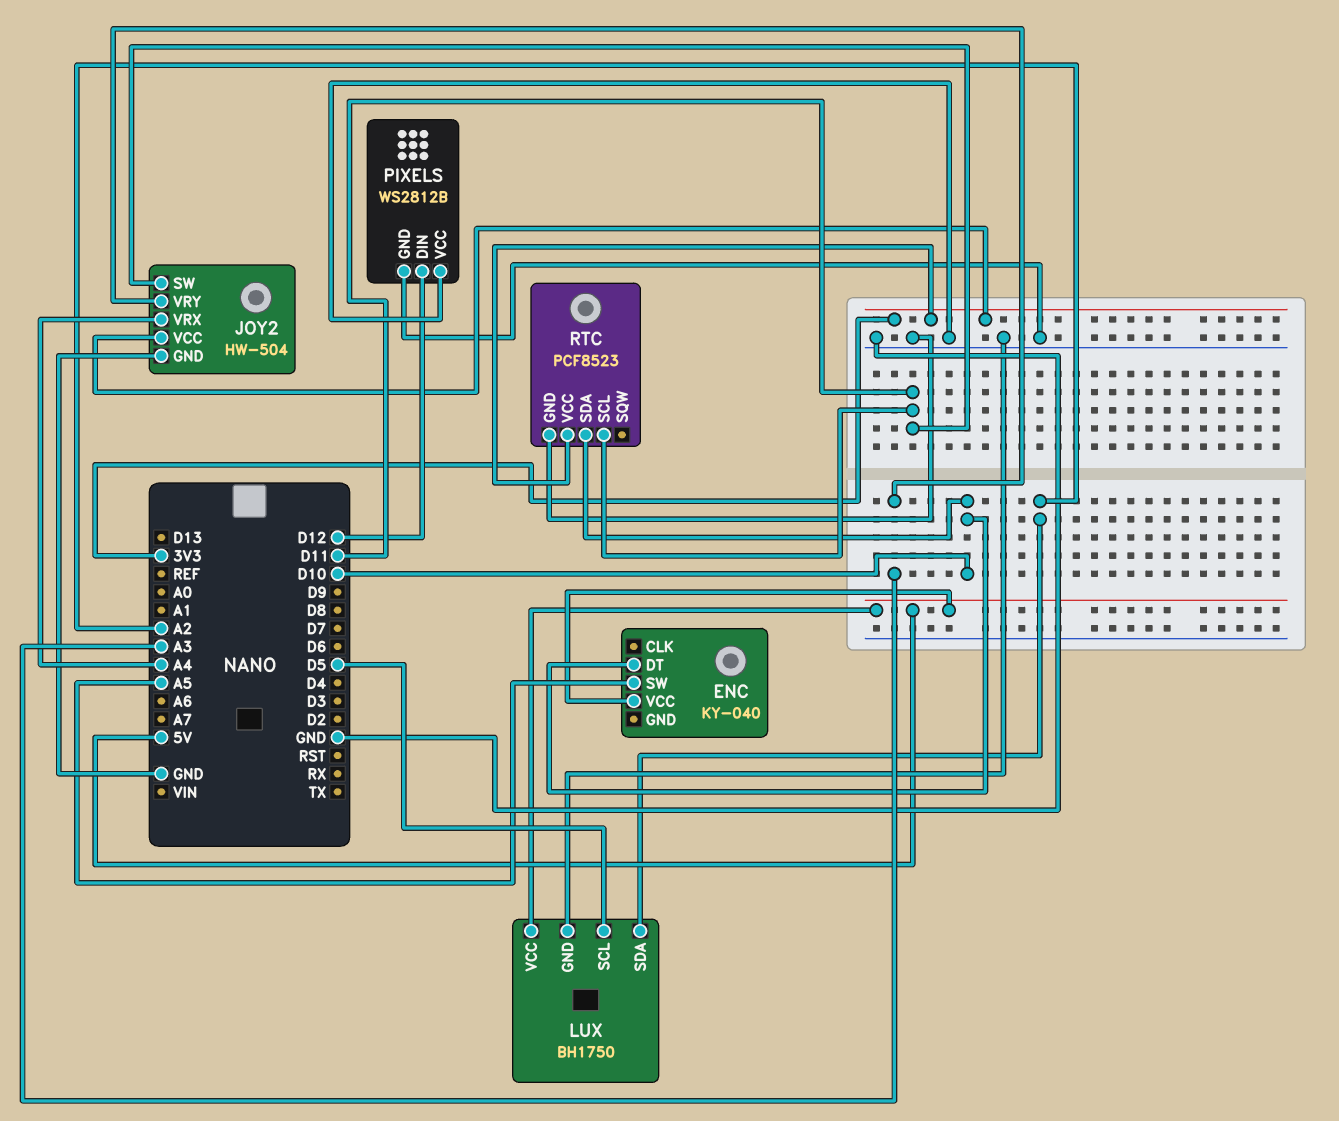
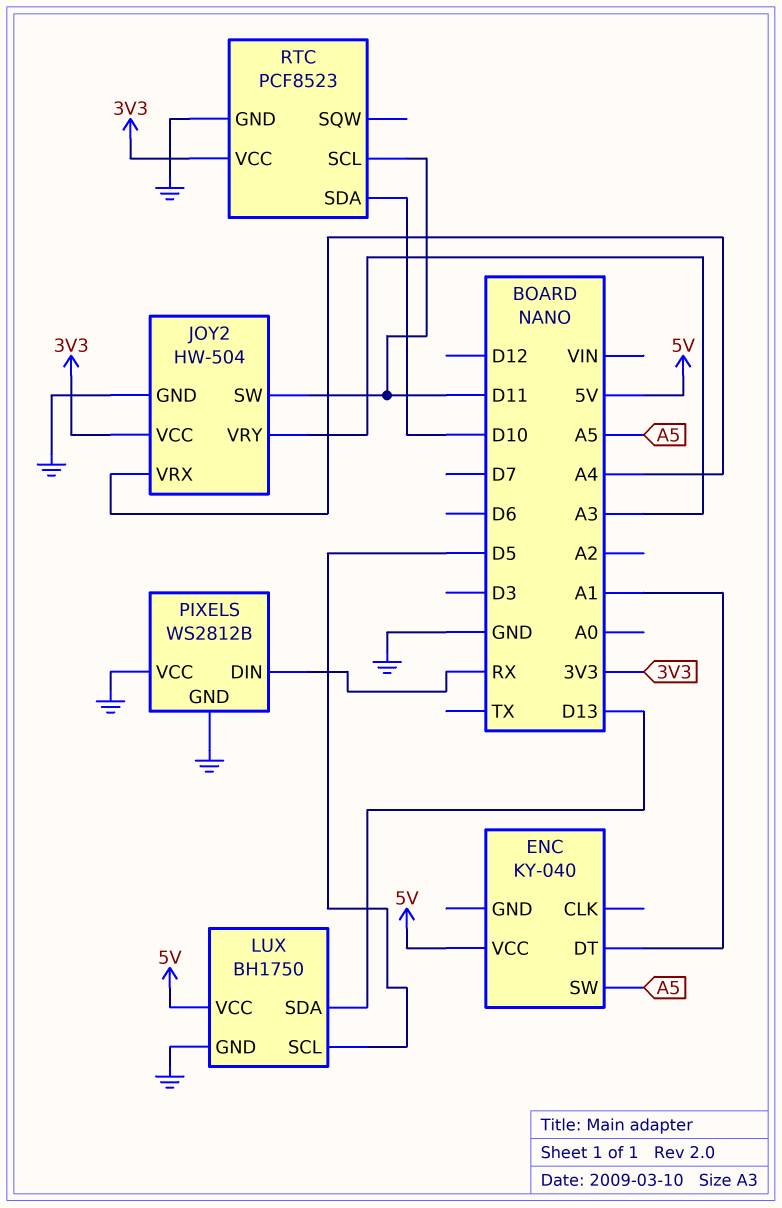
ENC pin DT: D10 -> A1
LUX pin SDA: A2 -> D13
PIXELS pin DIN: D12 -> RX

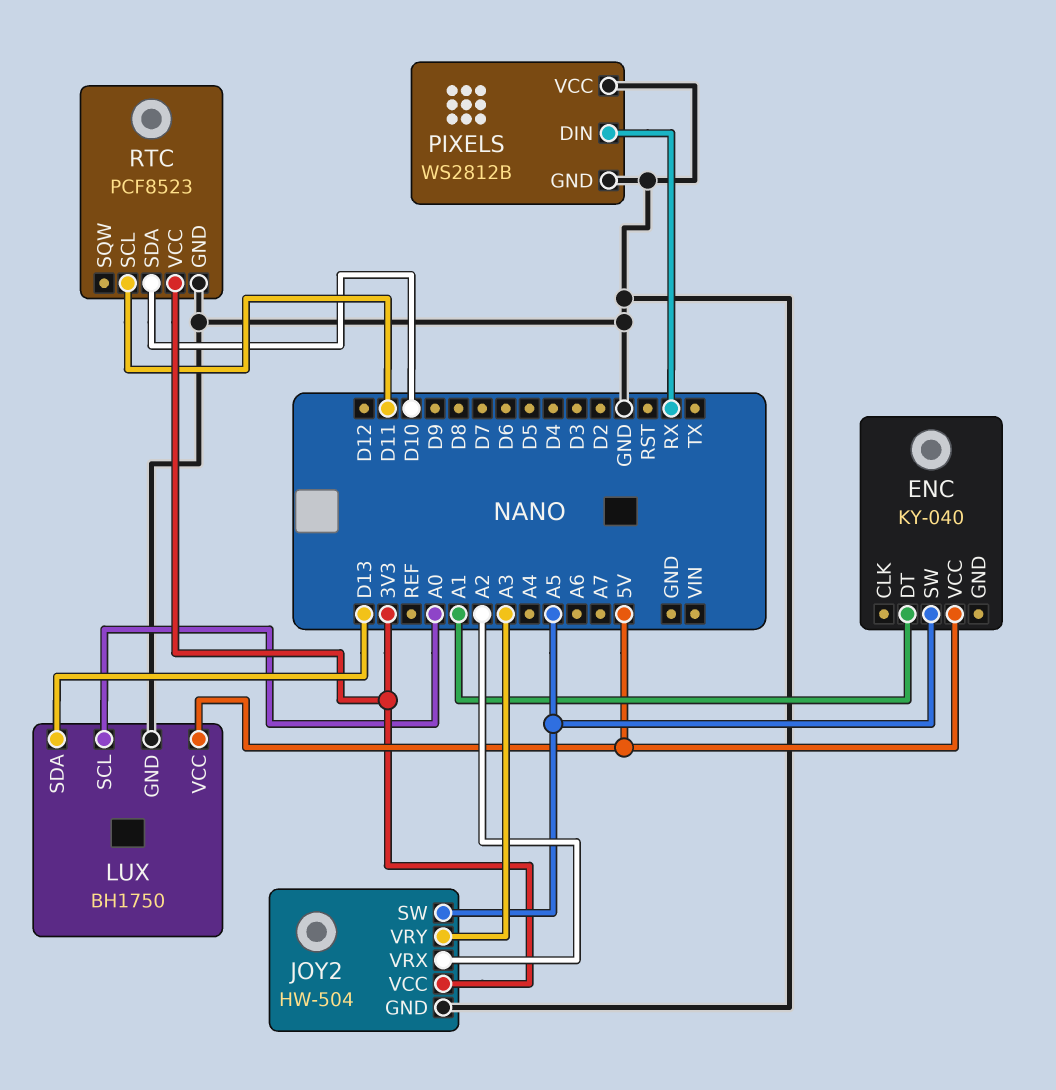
JOY2 pin SW: D11 -> A5
JOY2 pin VRX: A4 -> A2
LUX pin SCL: D5 -> A0

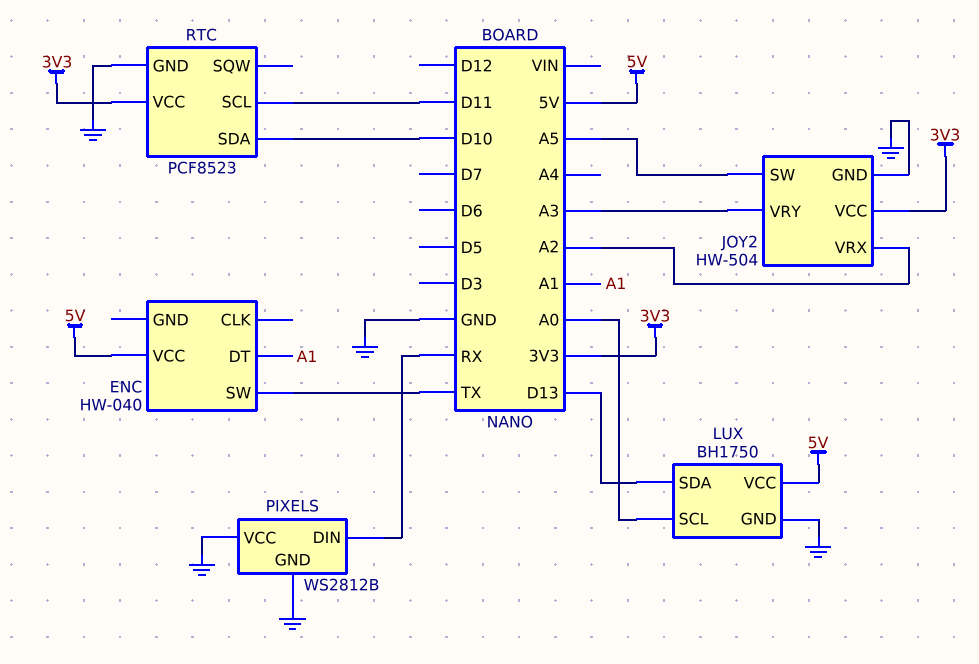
ENC: KY-040 -> HW-040
ENC pin SW: A5 -> TX

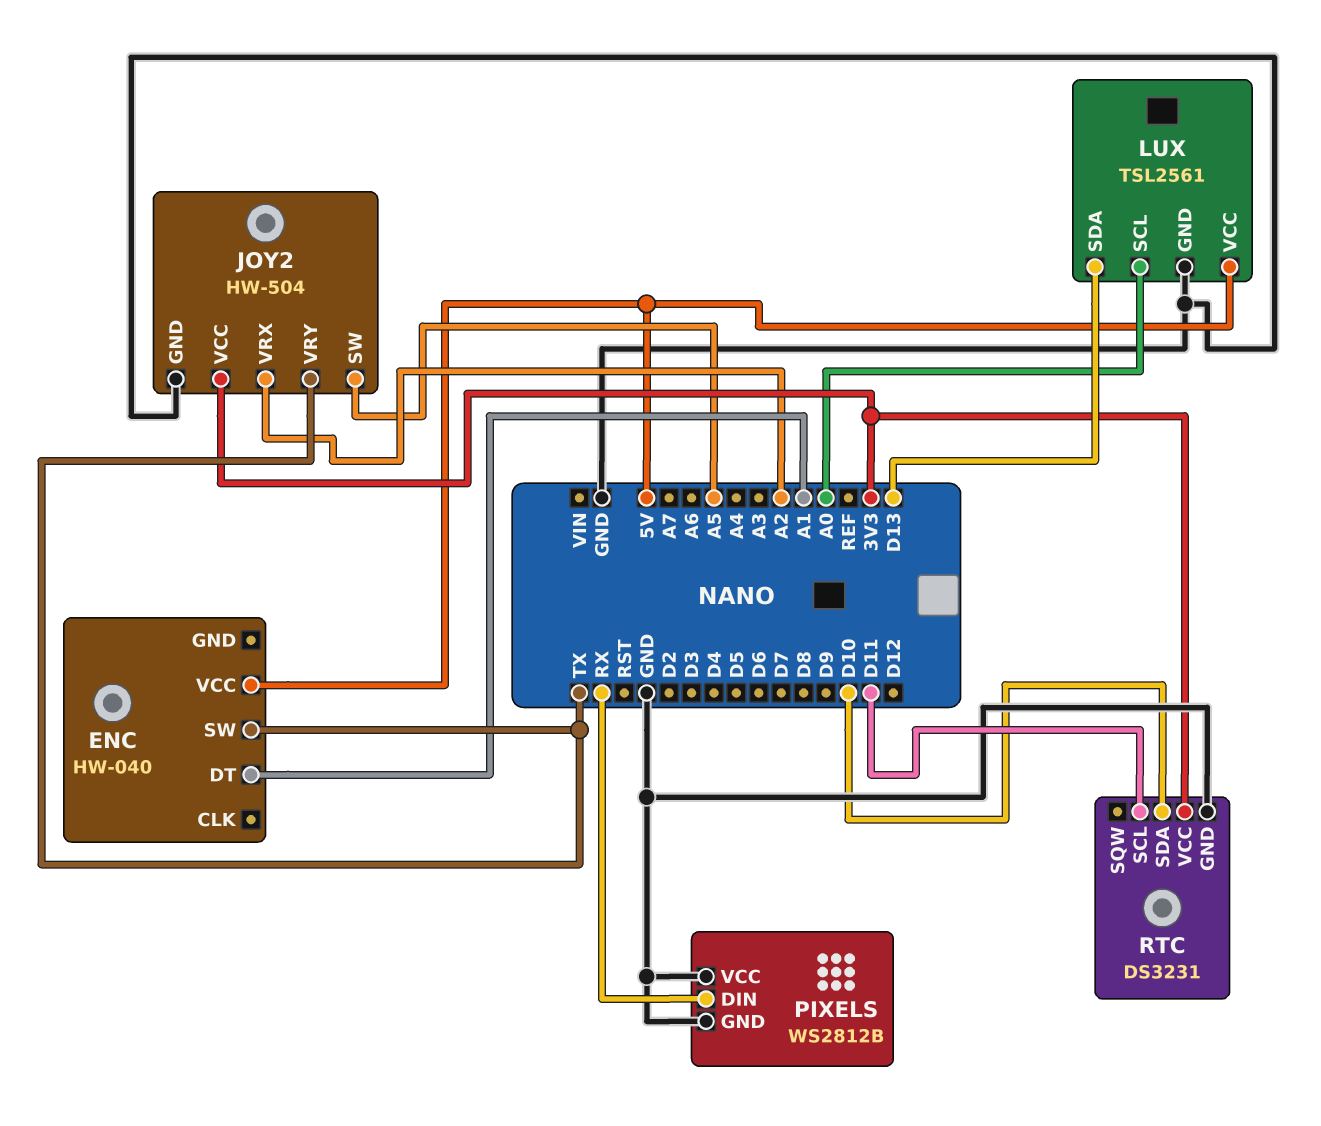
JOY2 pin VRY: A3 -> TX
LUX: BH1750 -> TSL2561
RTC: PCF8523 -> DS3231

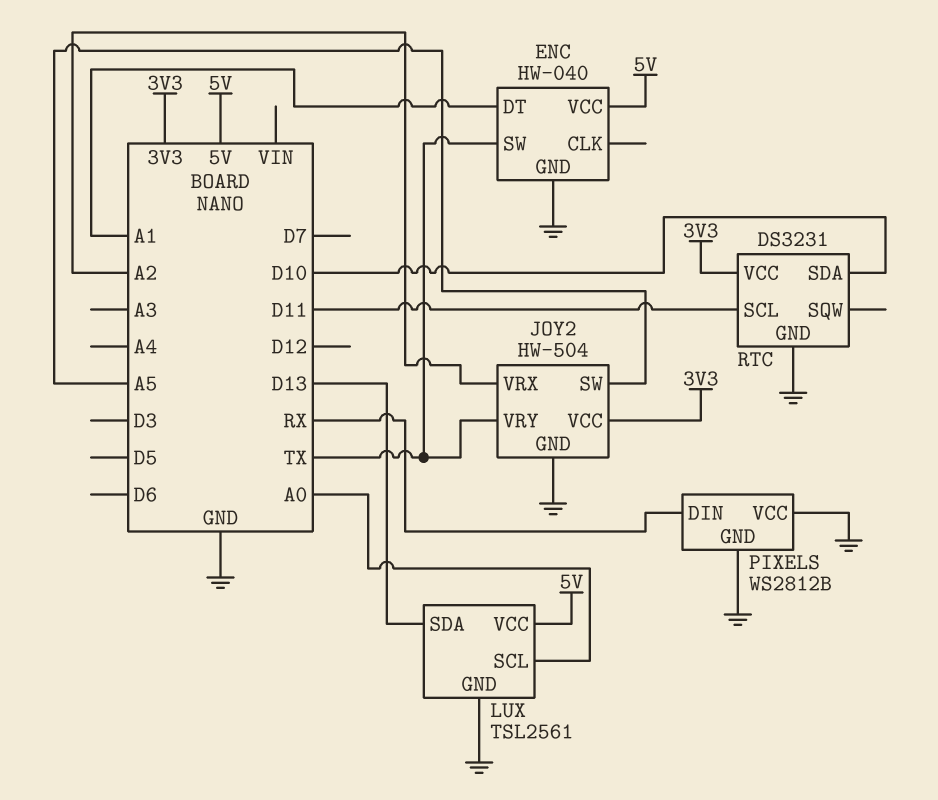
ENC pin GND: none -> GND

